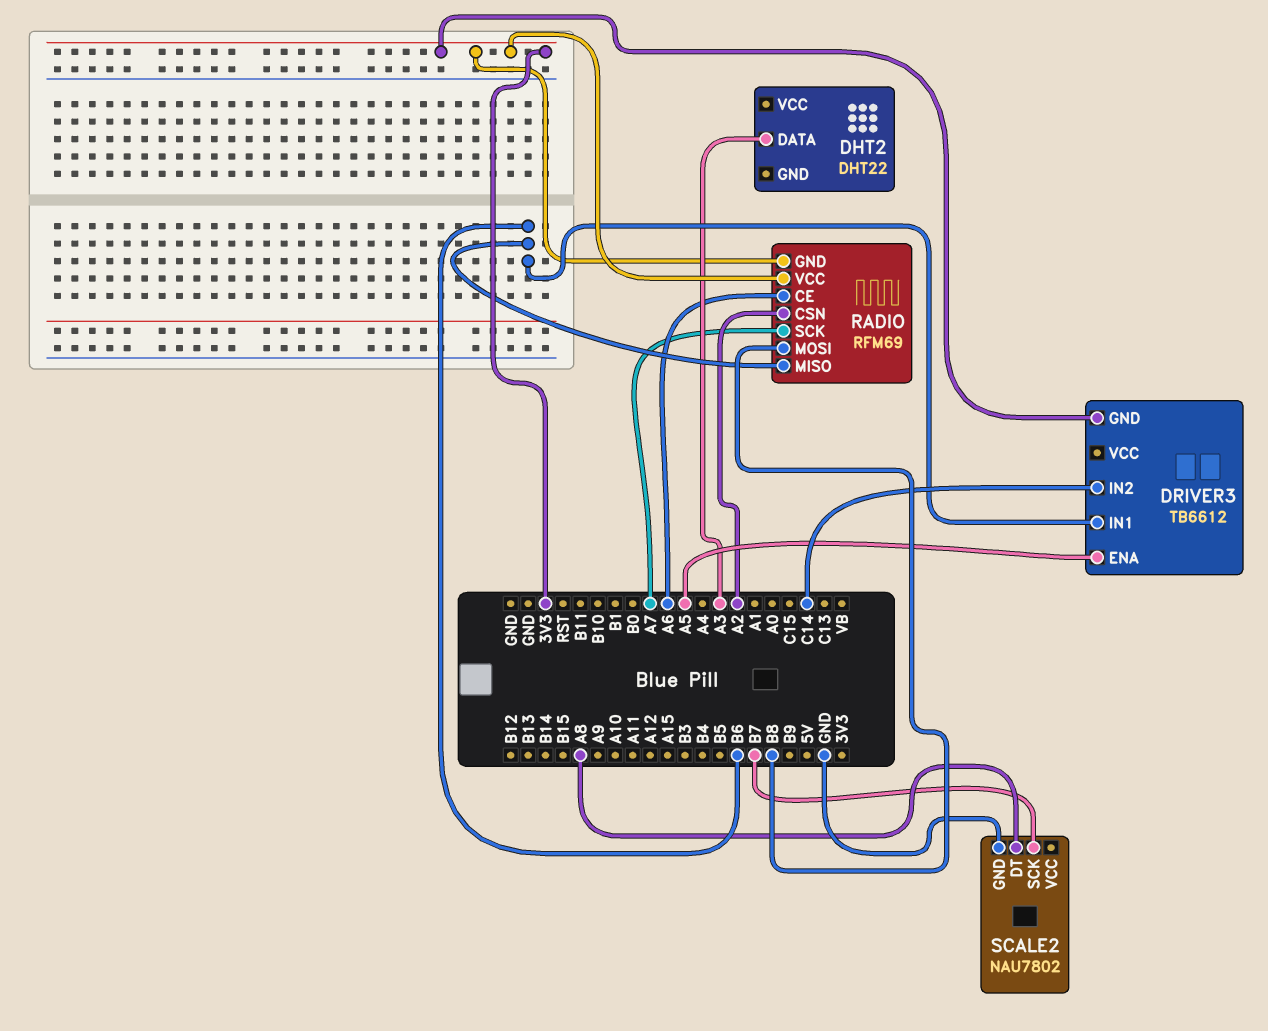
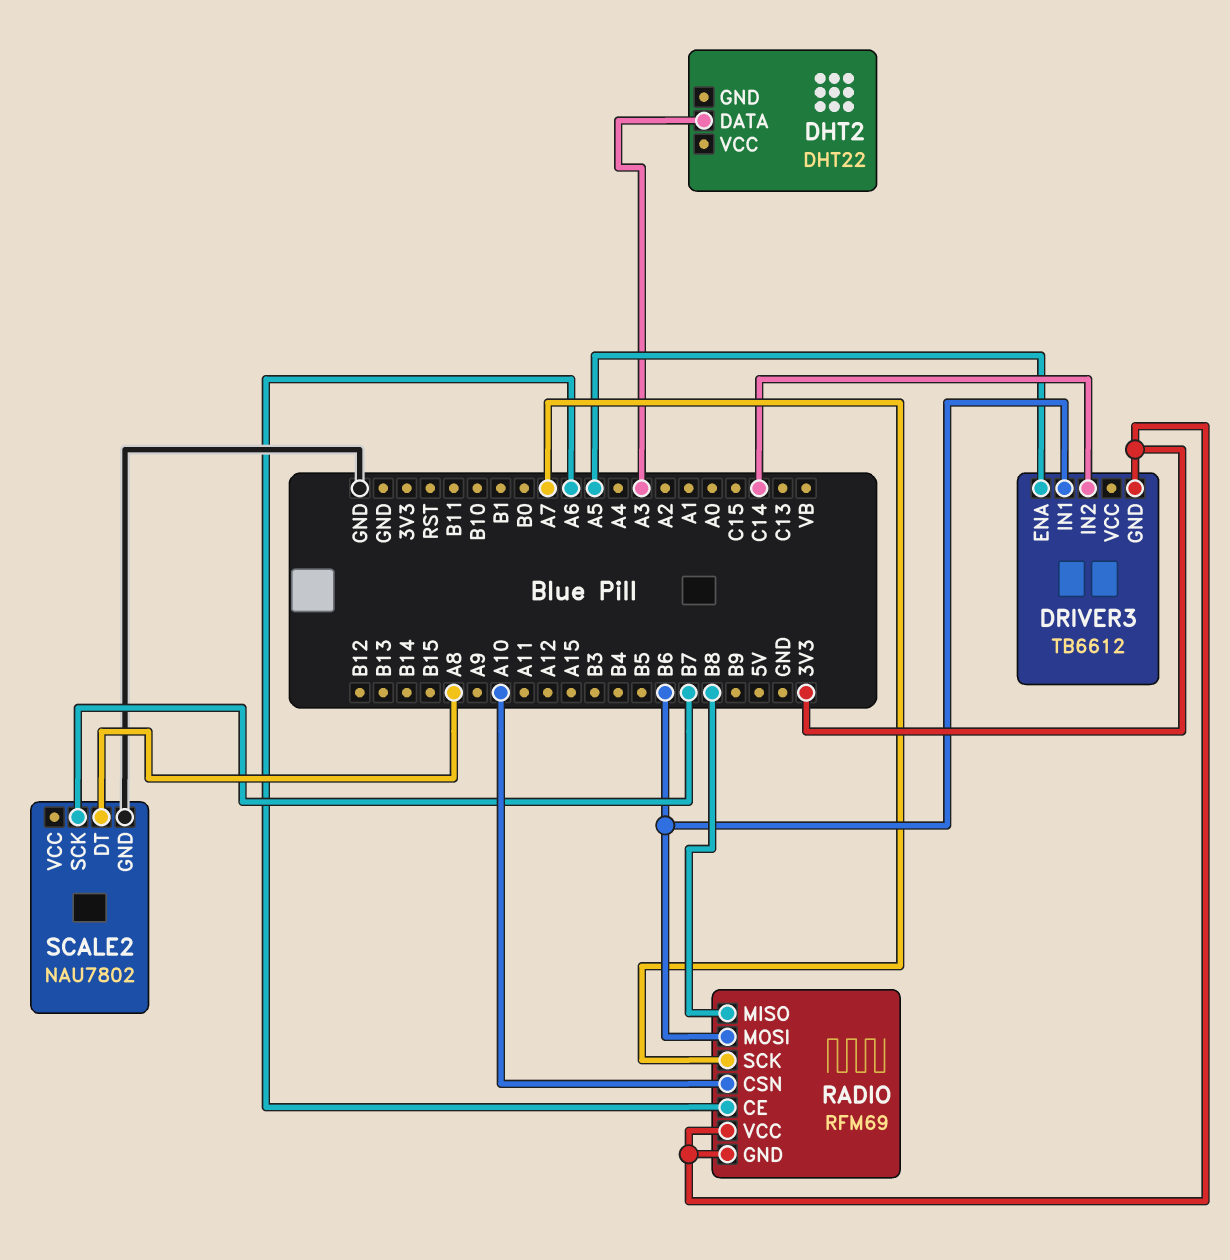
RADIO pin CSN: A2 -> A10
RADIO pin MISO: B6 -> B8
RADIO pin MOSI: B8 -> B6

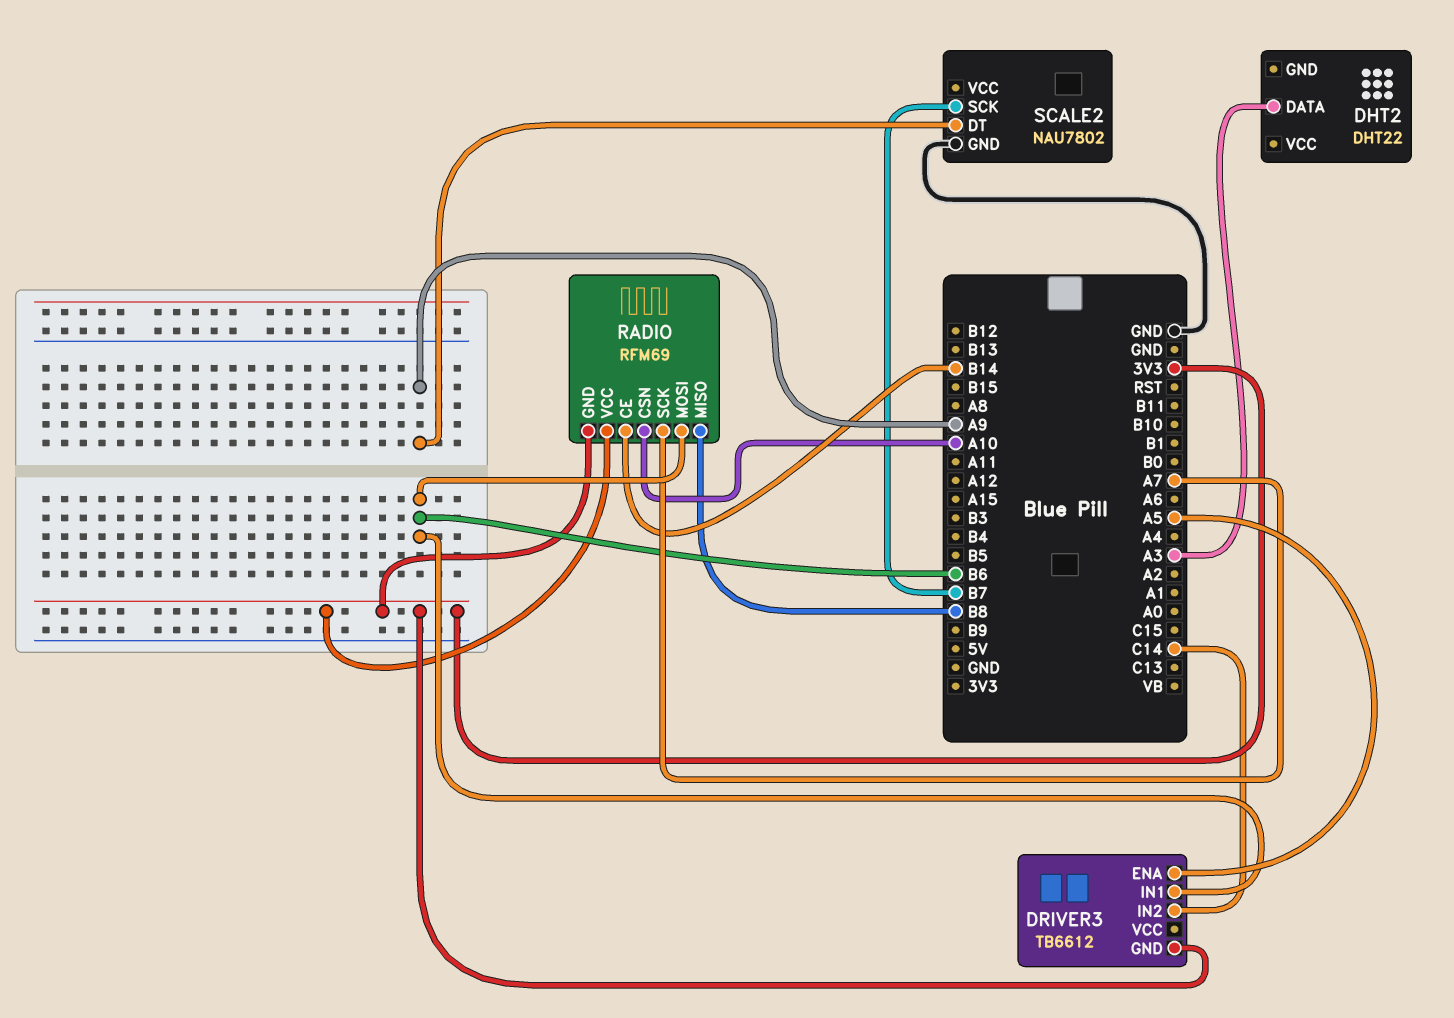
RADIO pin CE: A6 -> B14
SCALE2 pin DT: A8 -> A9

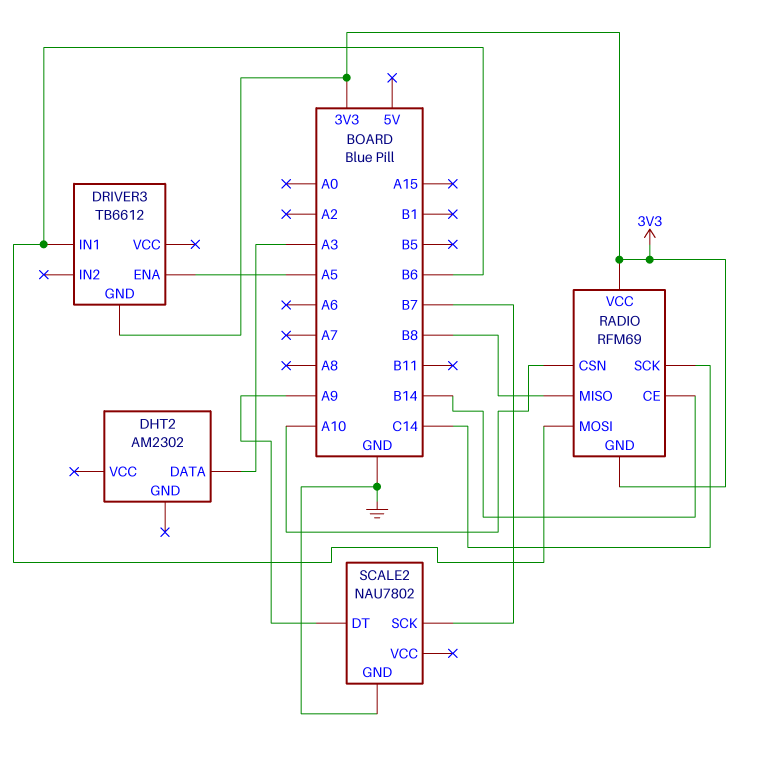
DHT2: DHT22 -> AM2302
DRIVER3 pin IN2: C14 -> none
RADIO pin SCK: A7 -> C14

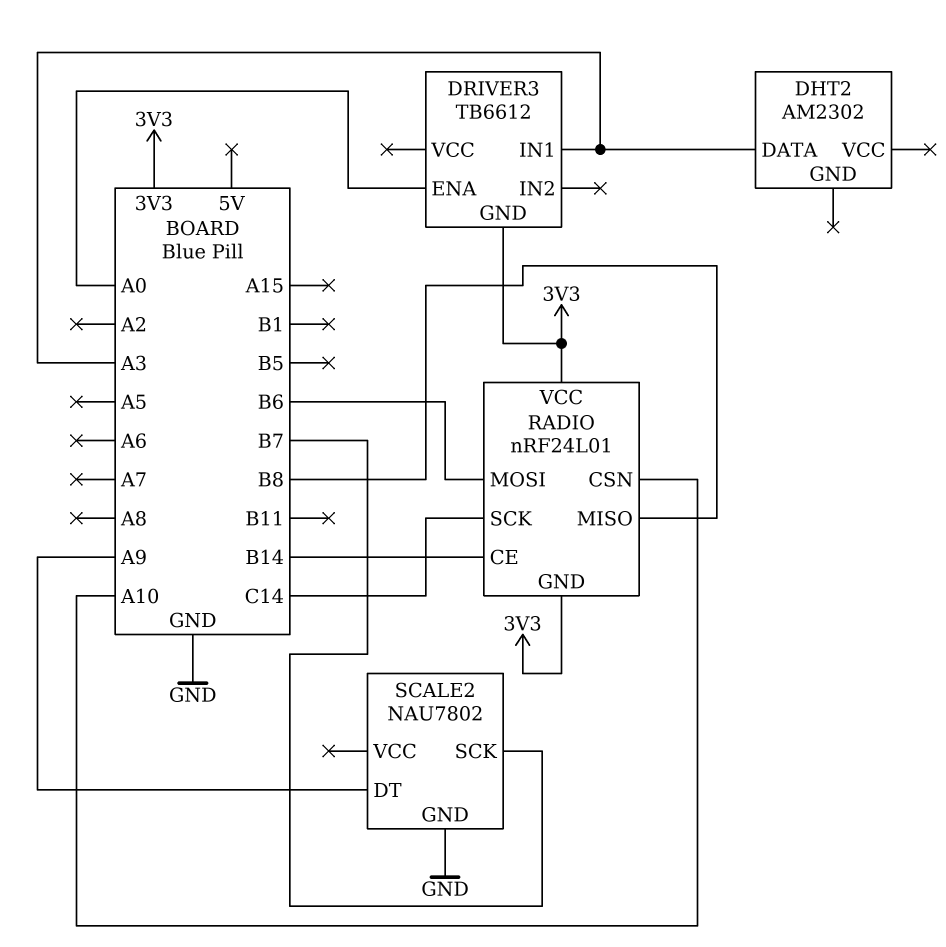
DRIVER3 pin ENA: A5 -> A0
DRIVER3 pin IN1: B6 -> A3
RADIO: RFM69 -> nRF24L01

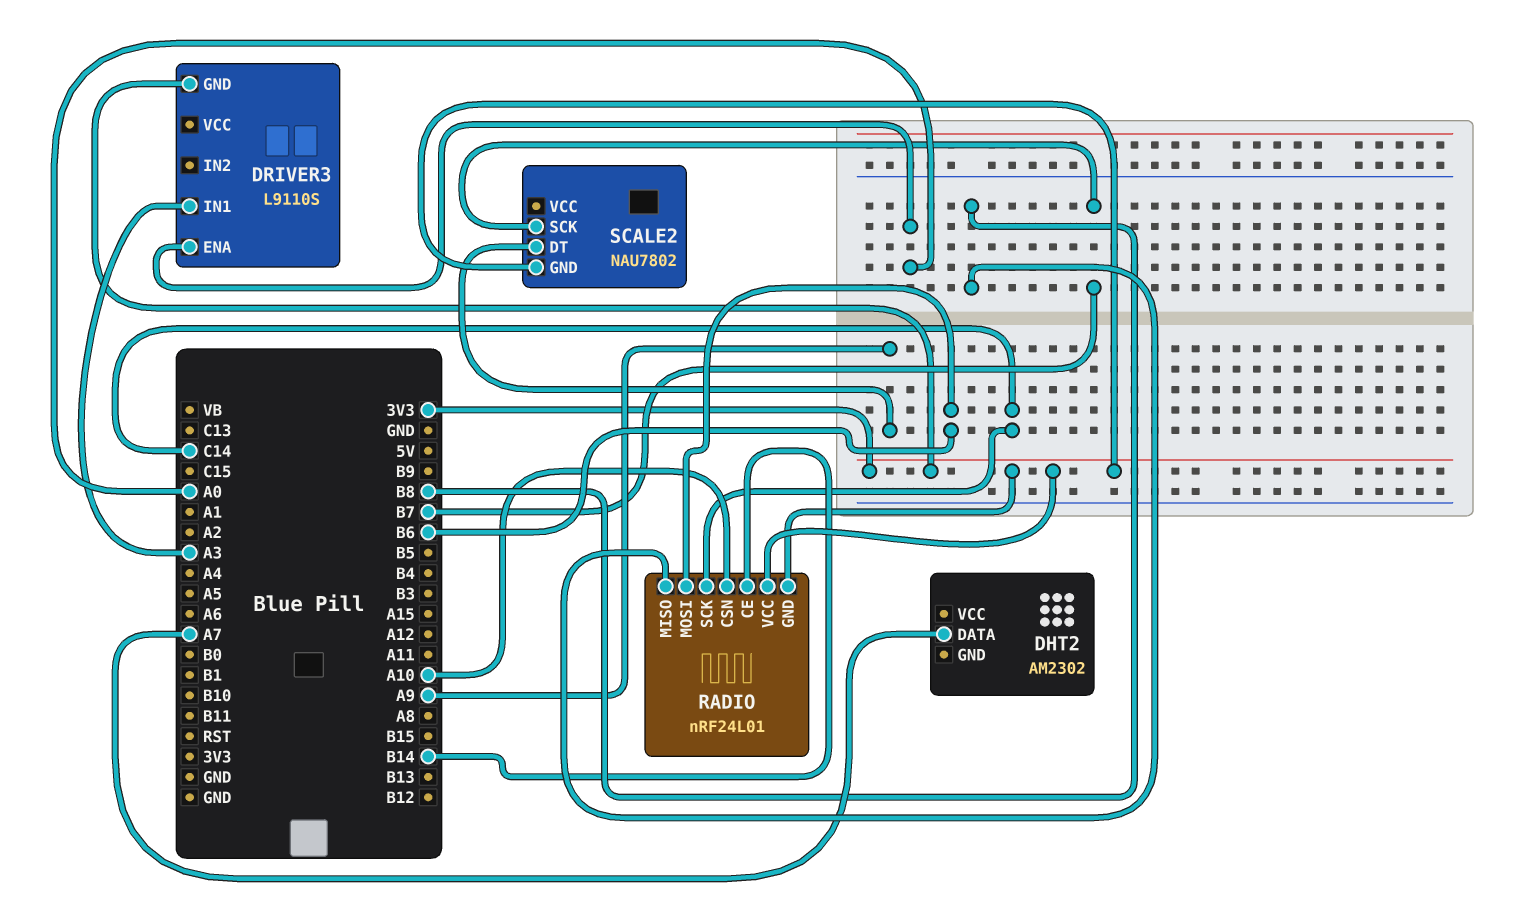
DHT2 pin DATA: A3 -> A7
DRIVER3: TB6612 -> L9110S
SCALE2 pin GND: GND -> 3V3

